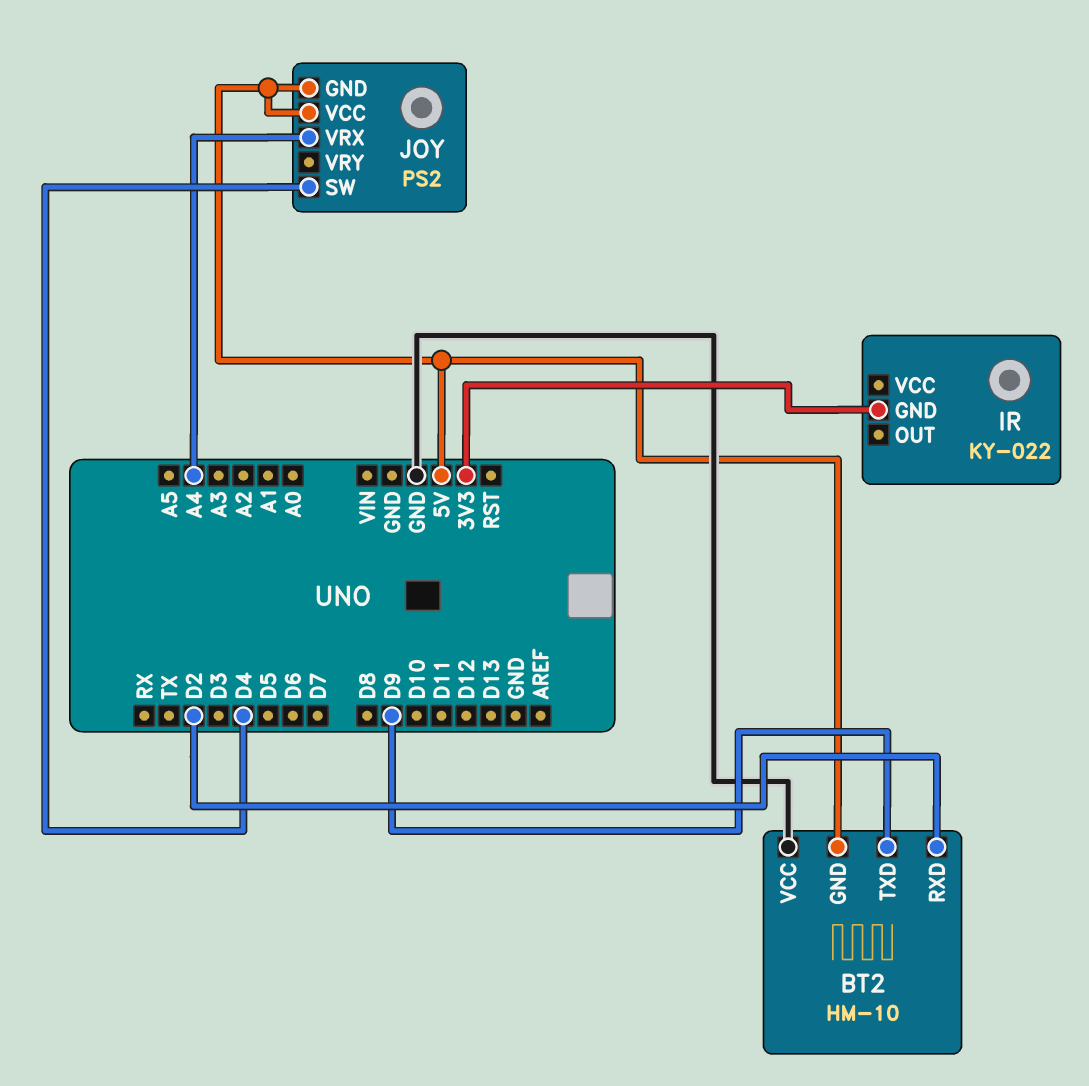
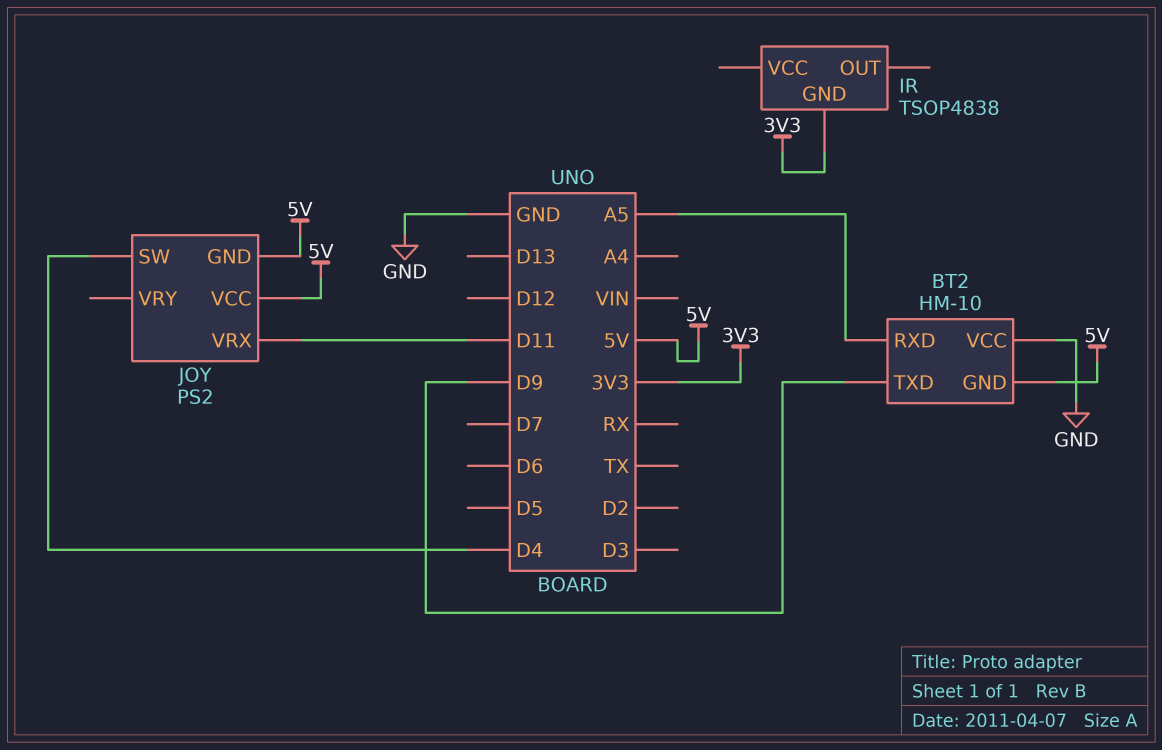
BT2 pin RXD: D2 -> A5
IR: KY-022 -> TSOP4838
JOY pin VRX: A4 -> D11

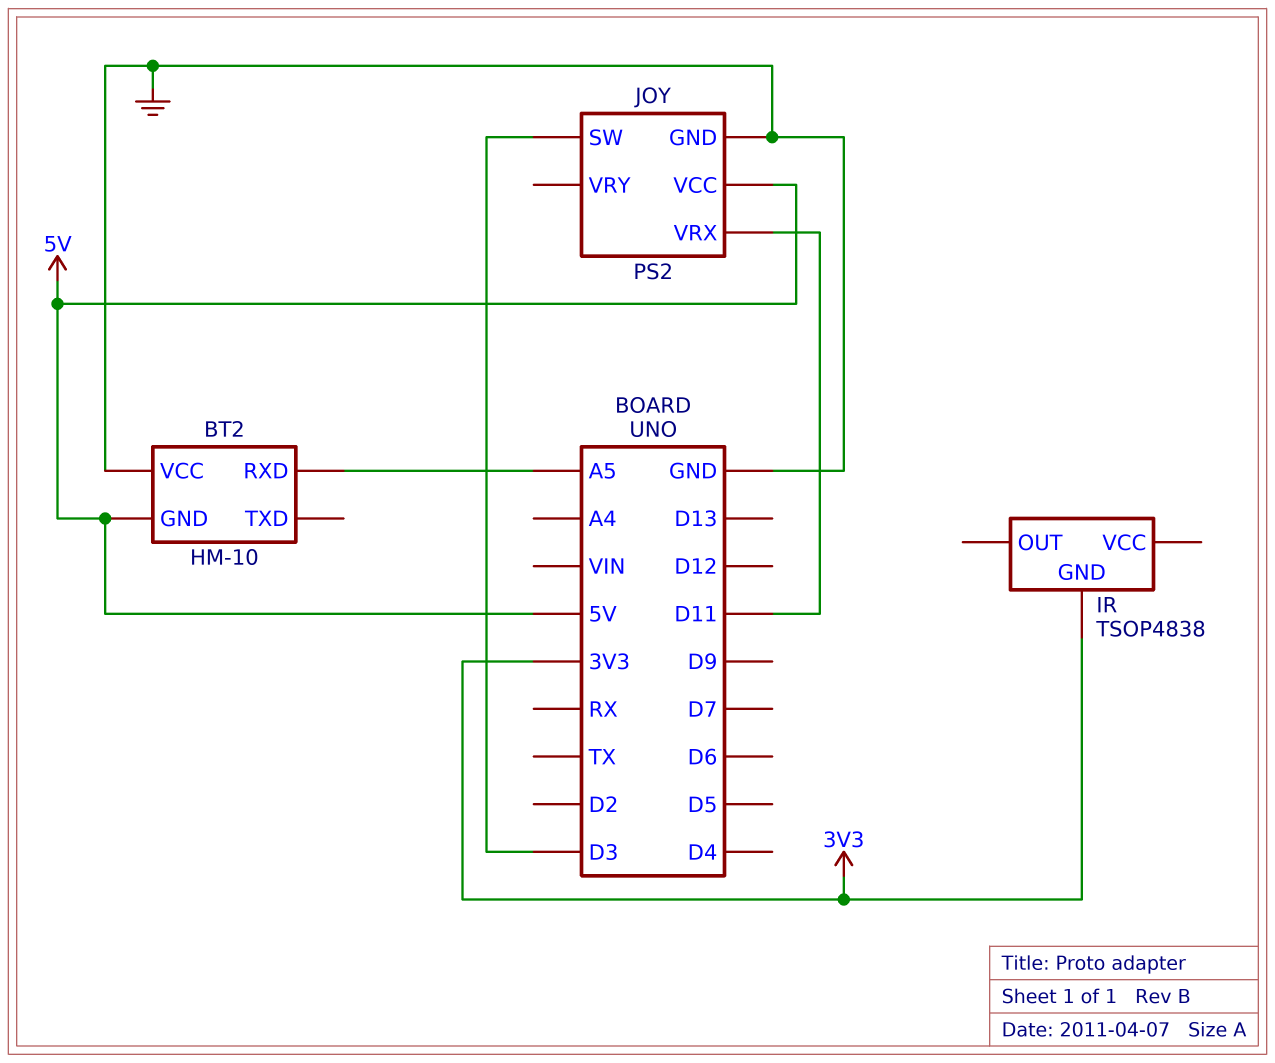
BT2 pin TXD: D9 -> none
JOY pin GND: 5V -> GND
JOY pin SW: D4 -> D3

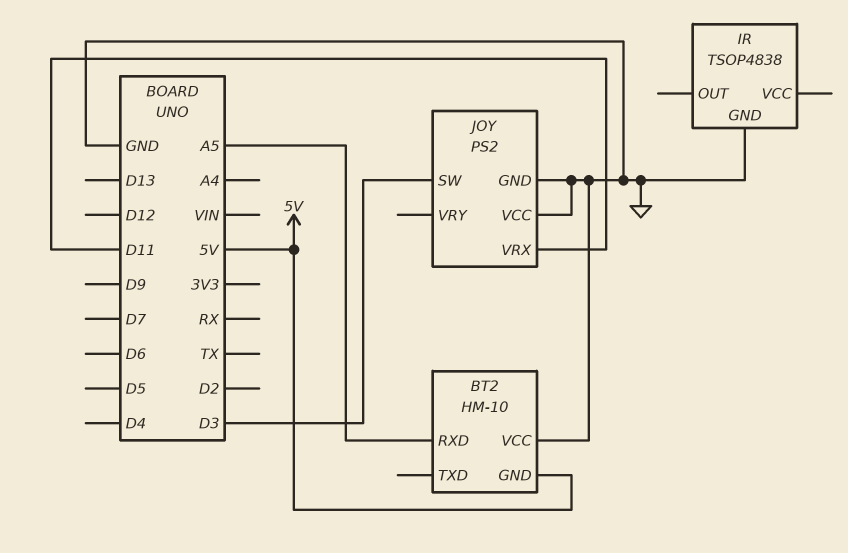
IR pin GND: 3V3 -> GND
JOY pin VCC: 5V -> GND

